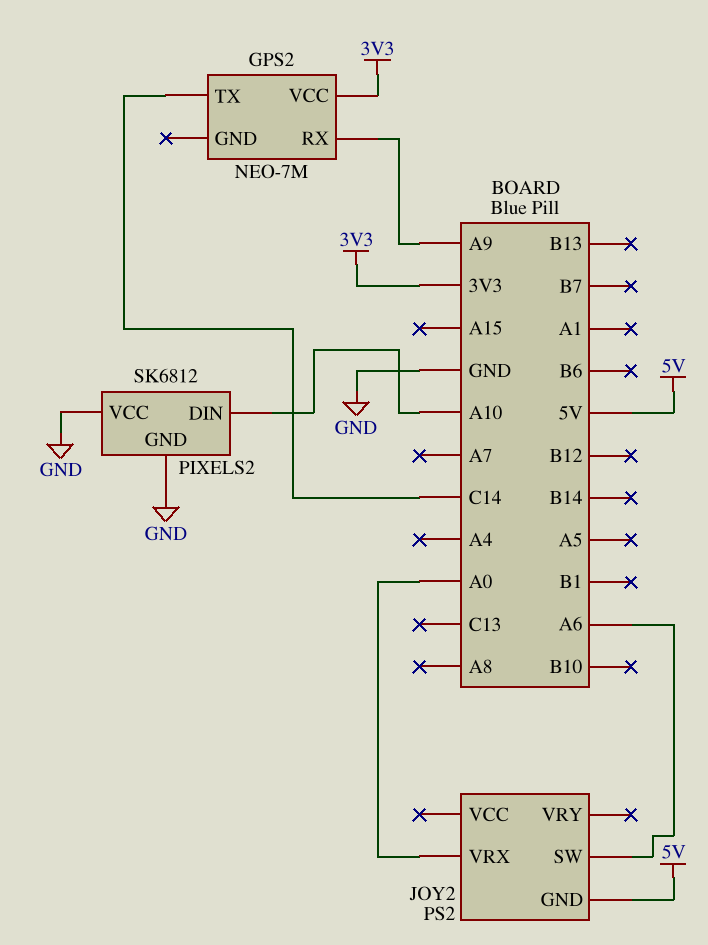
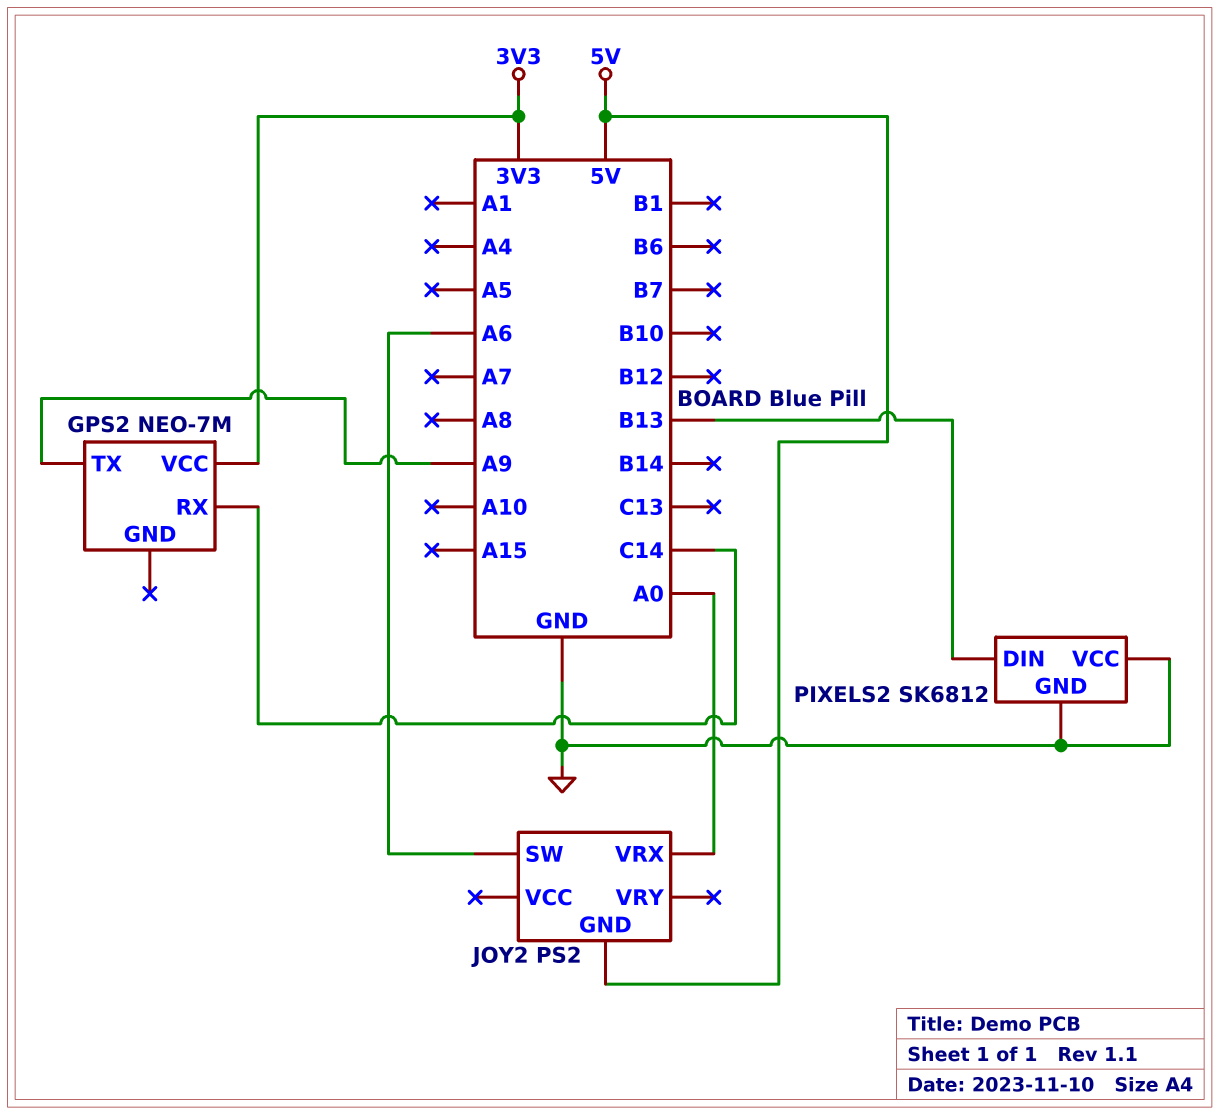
GPS2 pin RX: A9 -> C14
GPS2 pin TX: C14 -> A9
PIXELS2 pin DIN: A10 -> B13

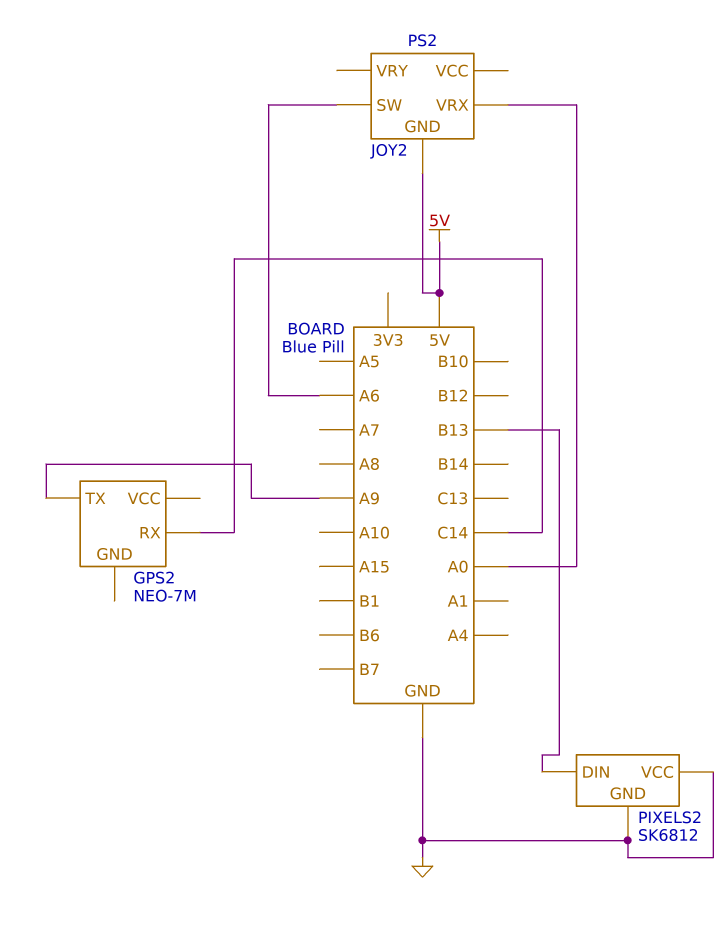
GPS2 pin VCC: 3V3 -> none

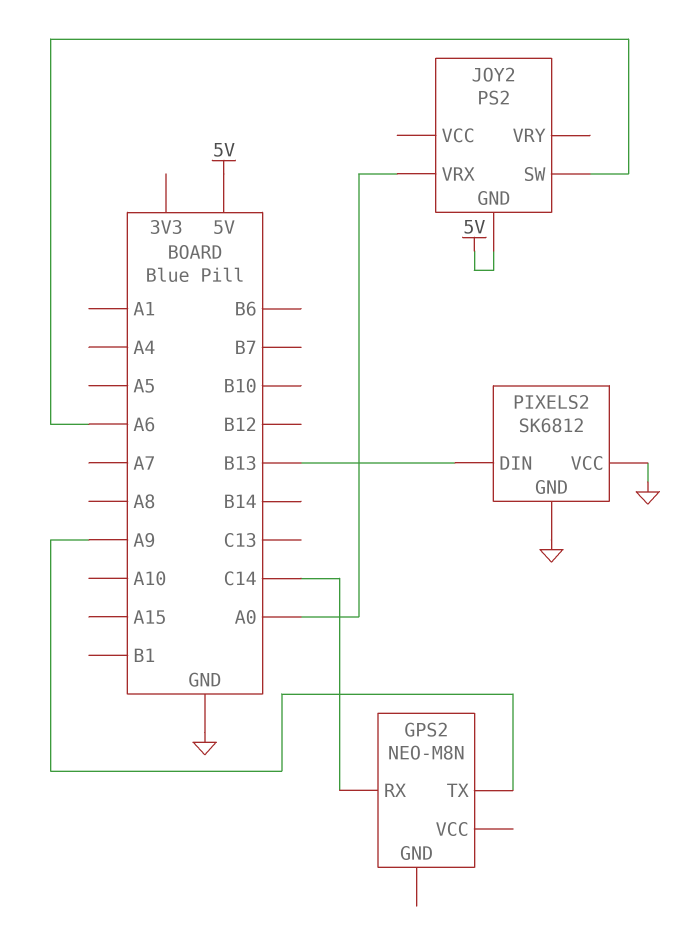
GPS2: NEO-7M -> NEO-M8N

